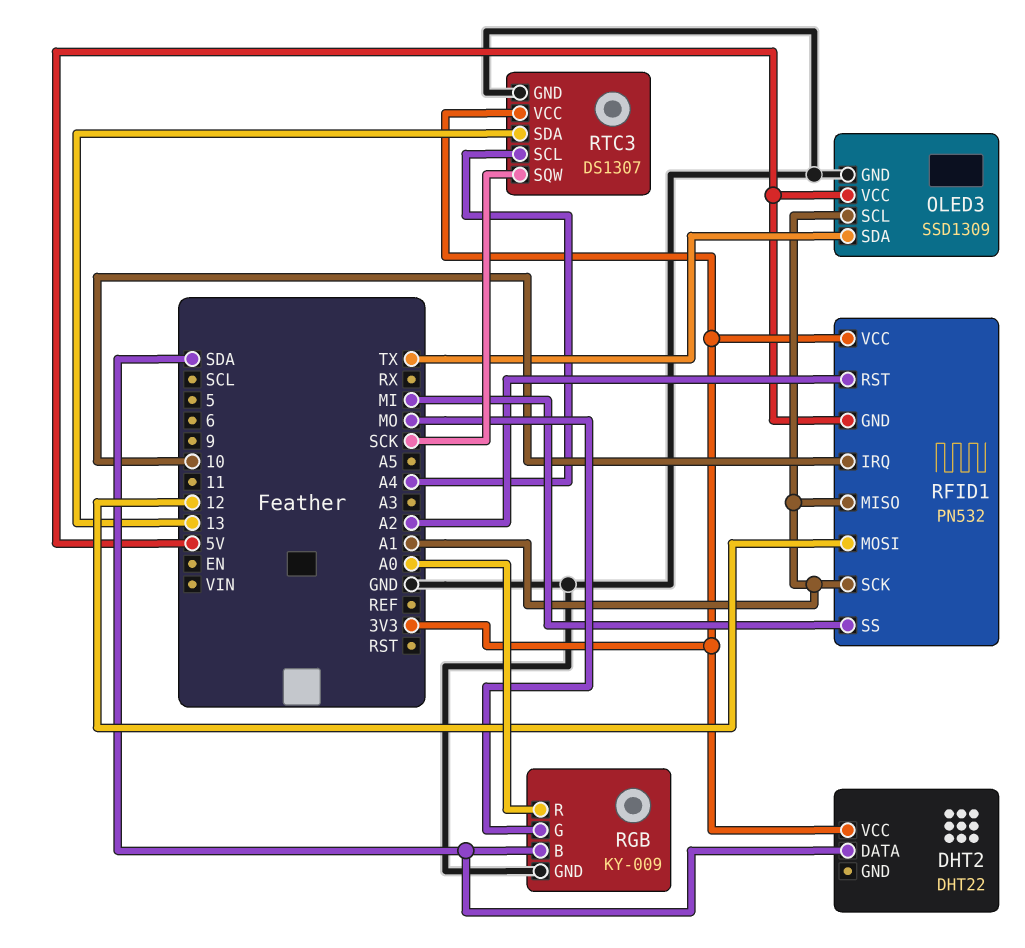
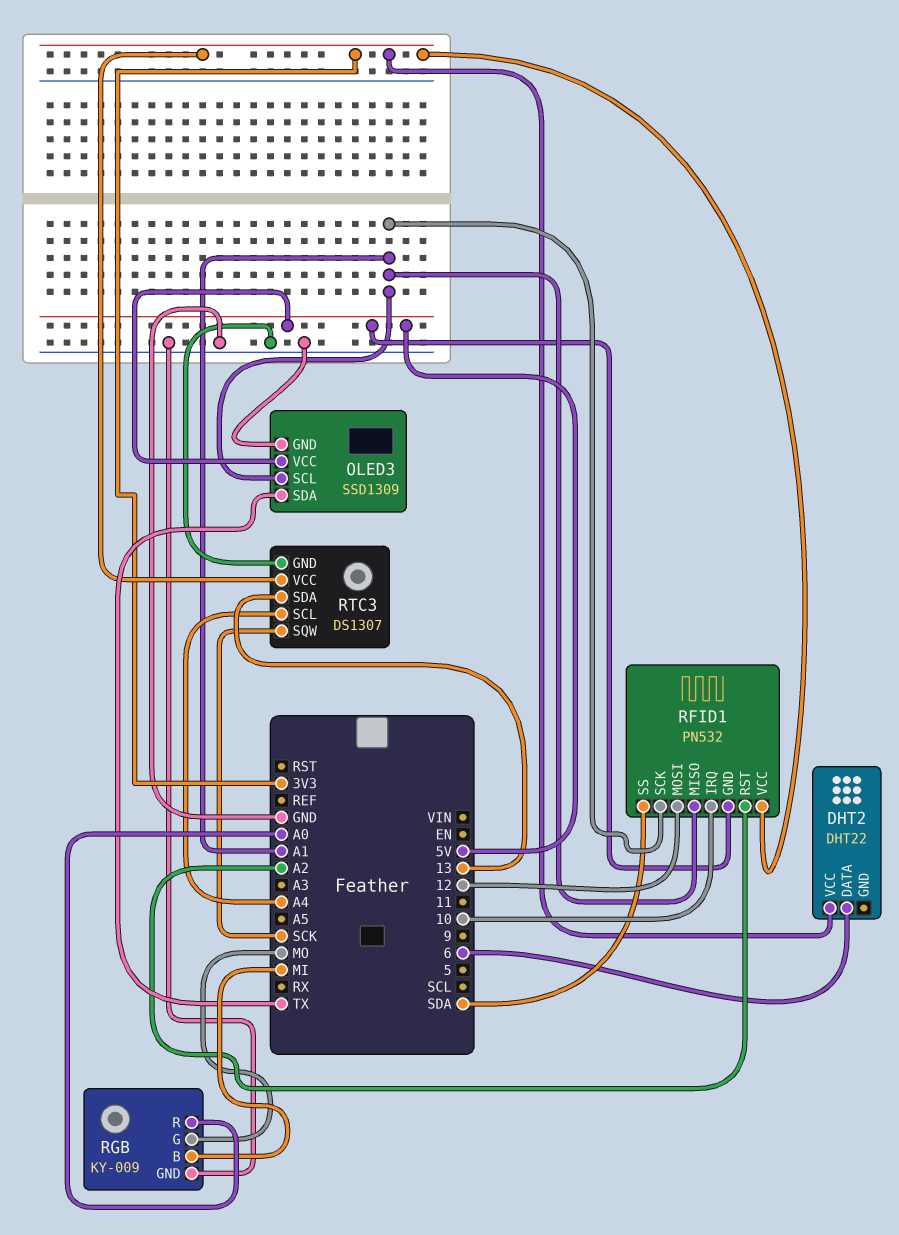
DHT2 pin DATA: SDA -> 6
RFID1 pin SS: MI -> SDA
RGB pin B: SDA -> MI

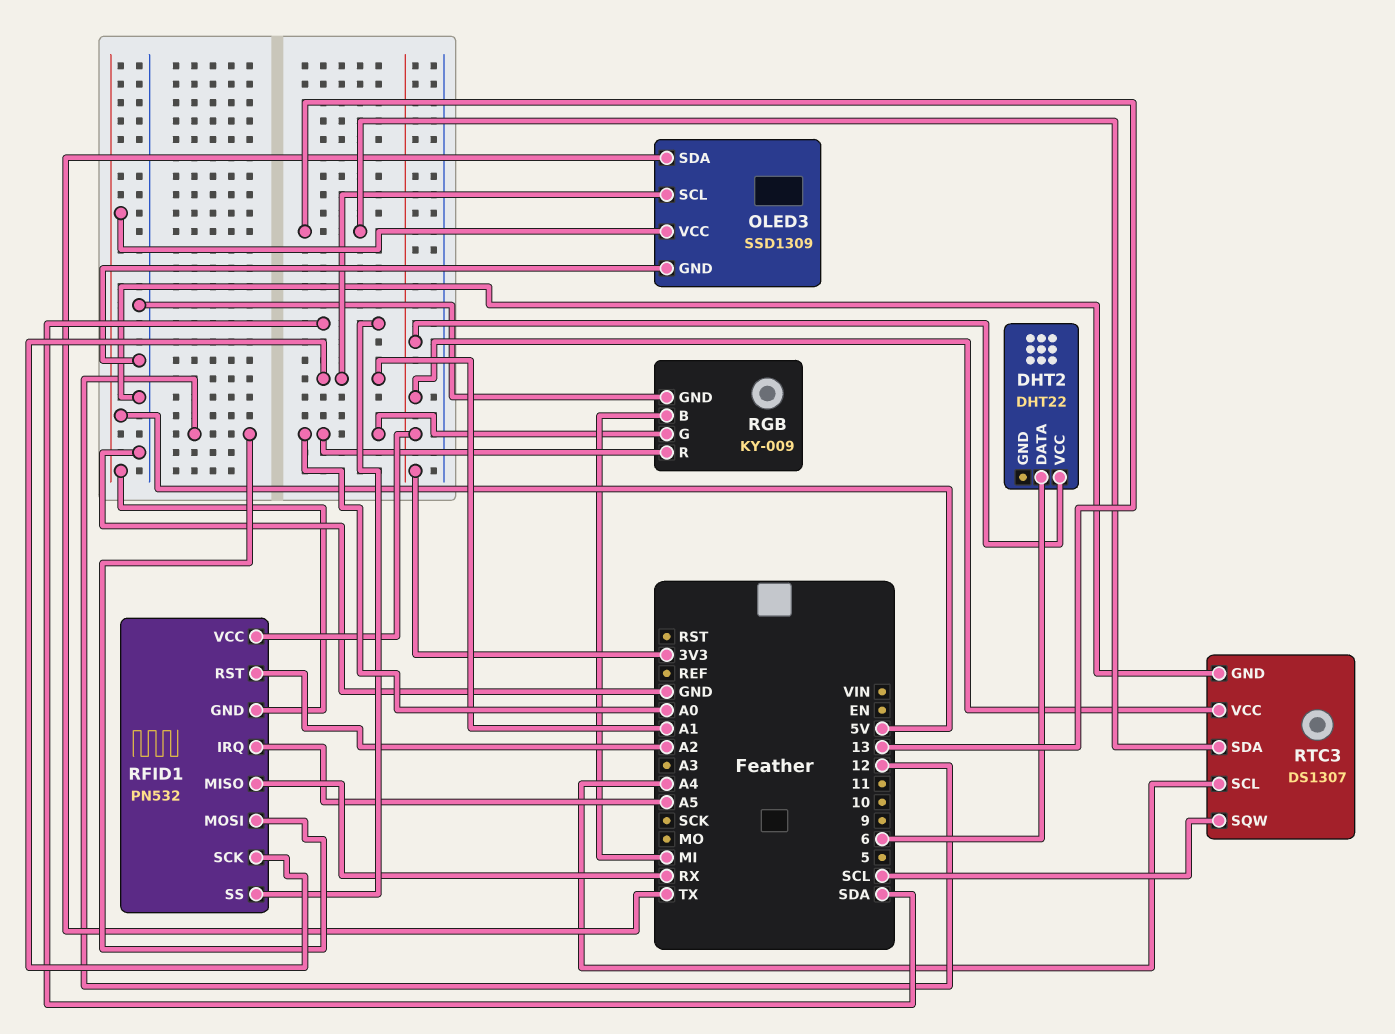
RFID1 pin IRQ: 10 -> A5
RFID1 pin MISO: A1 -> RX
RGB pin G: MO -> A0
RTC3 pin SQW: SCK -> SCL

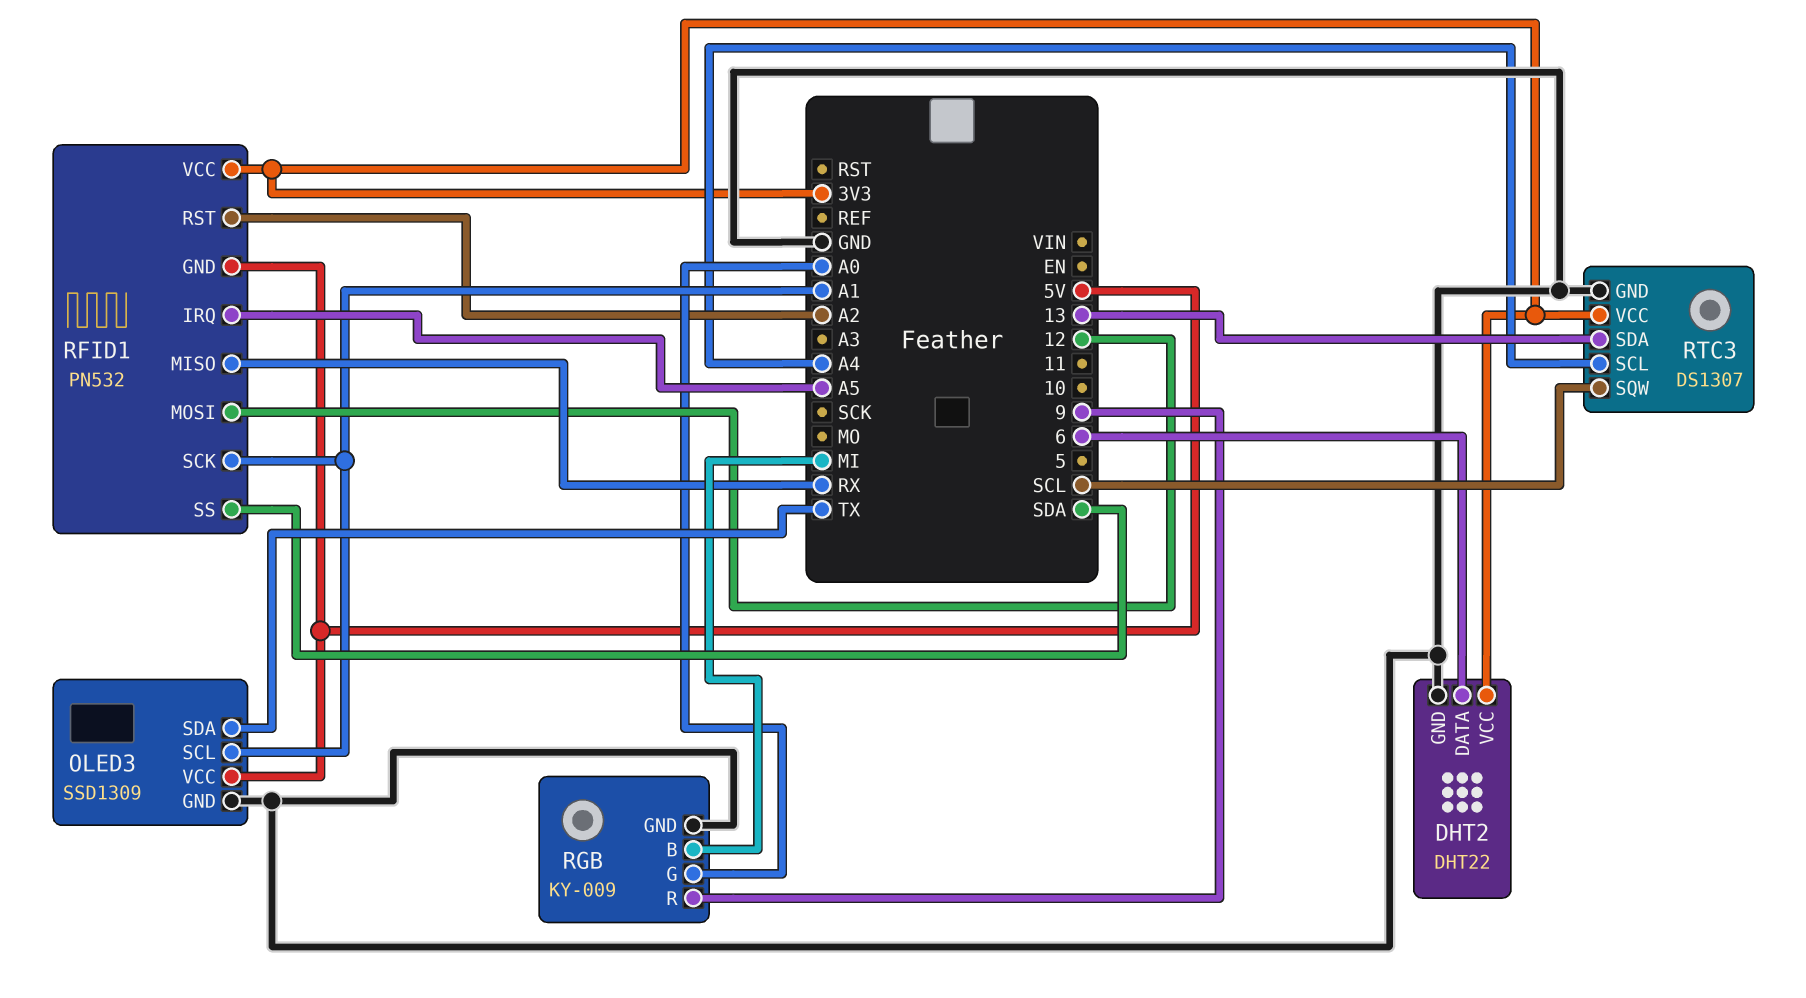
DHT2 pin GND: none -> GND
RGB pin R: A0 -> 9

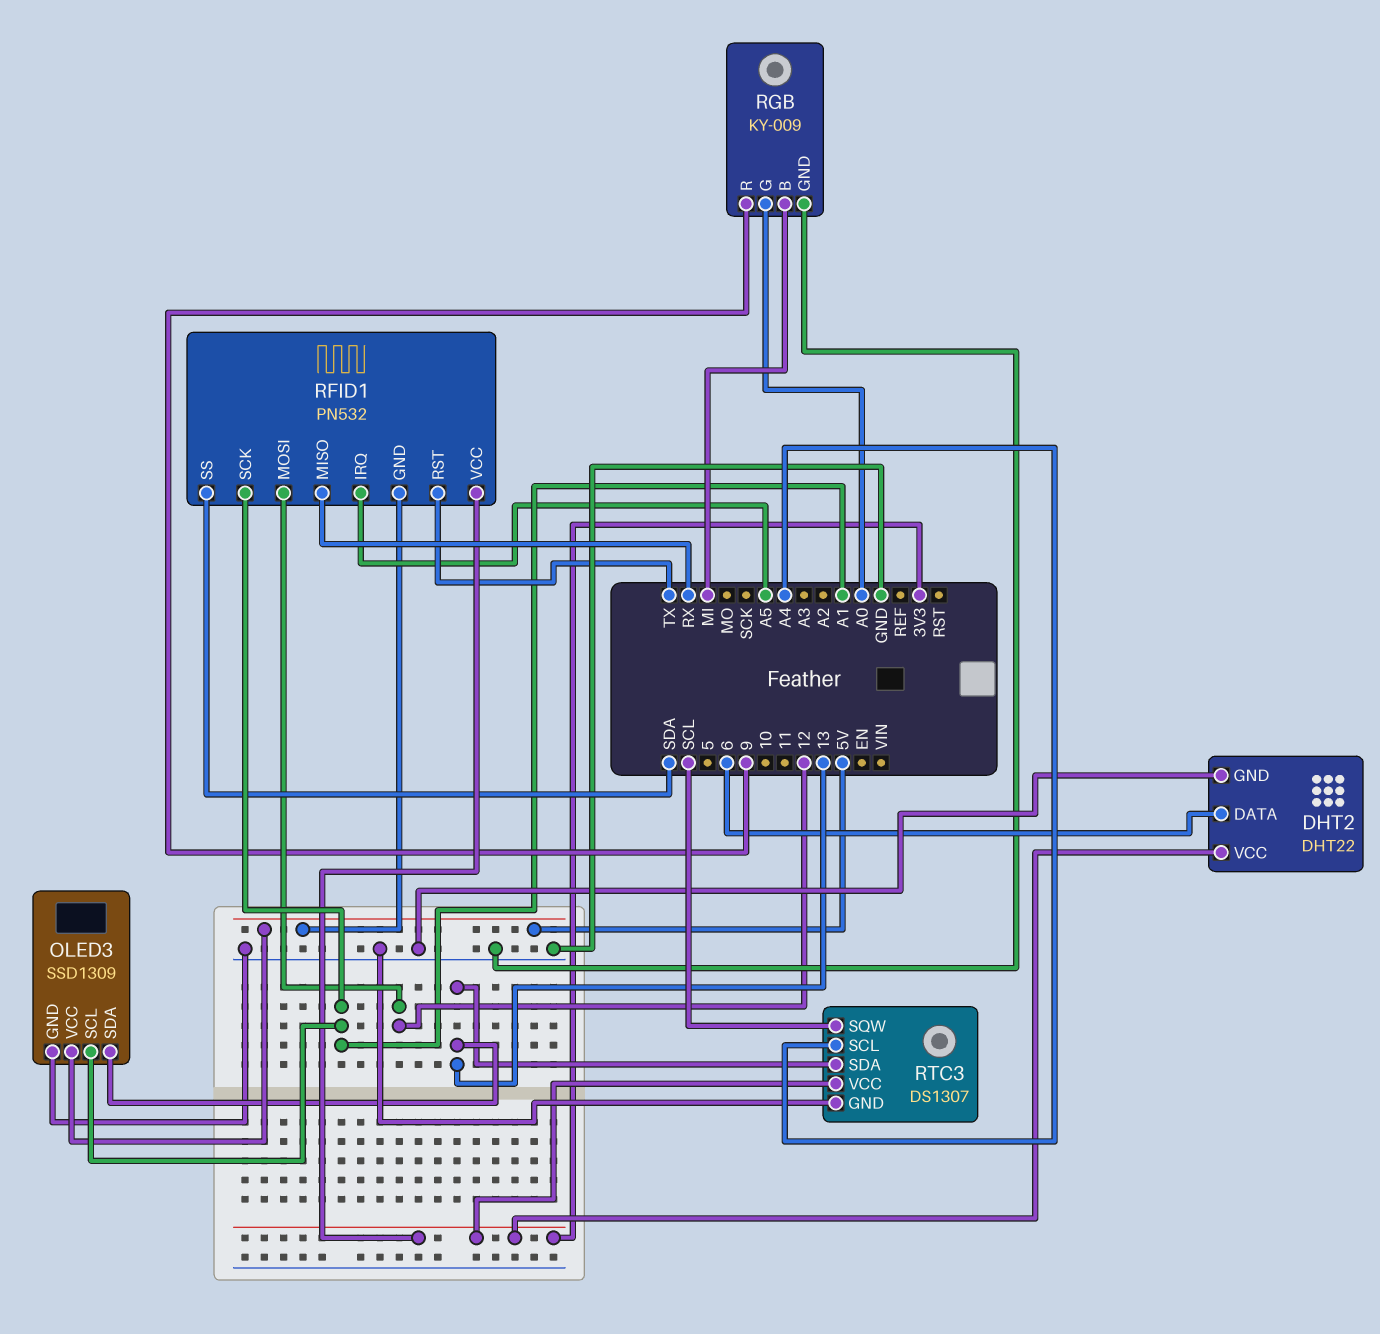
OLED3 pin SDA: TX -> 13
RFID1 pin RST: A2 -> TX

